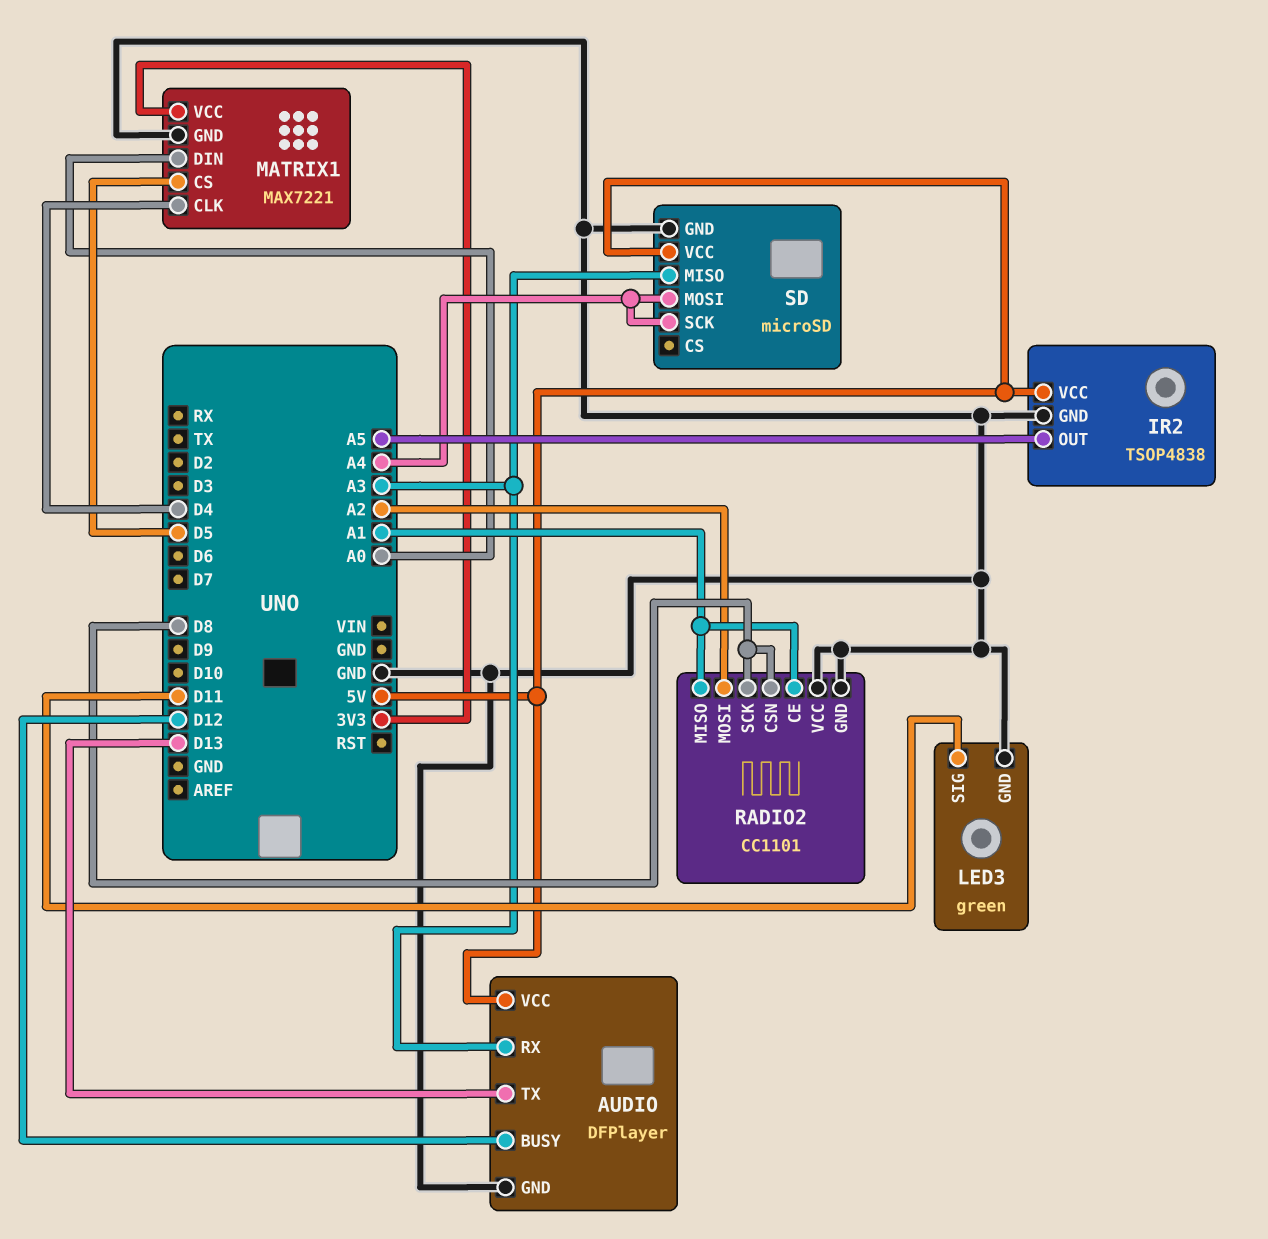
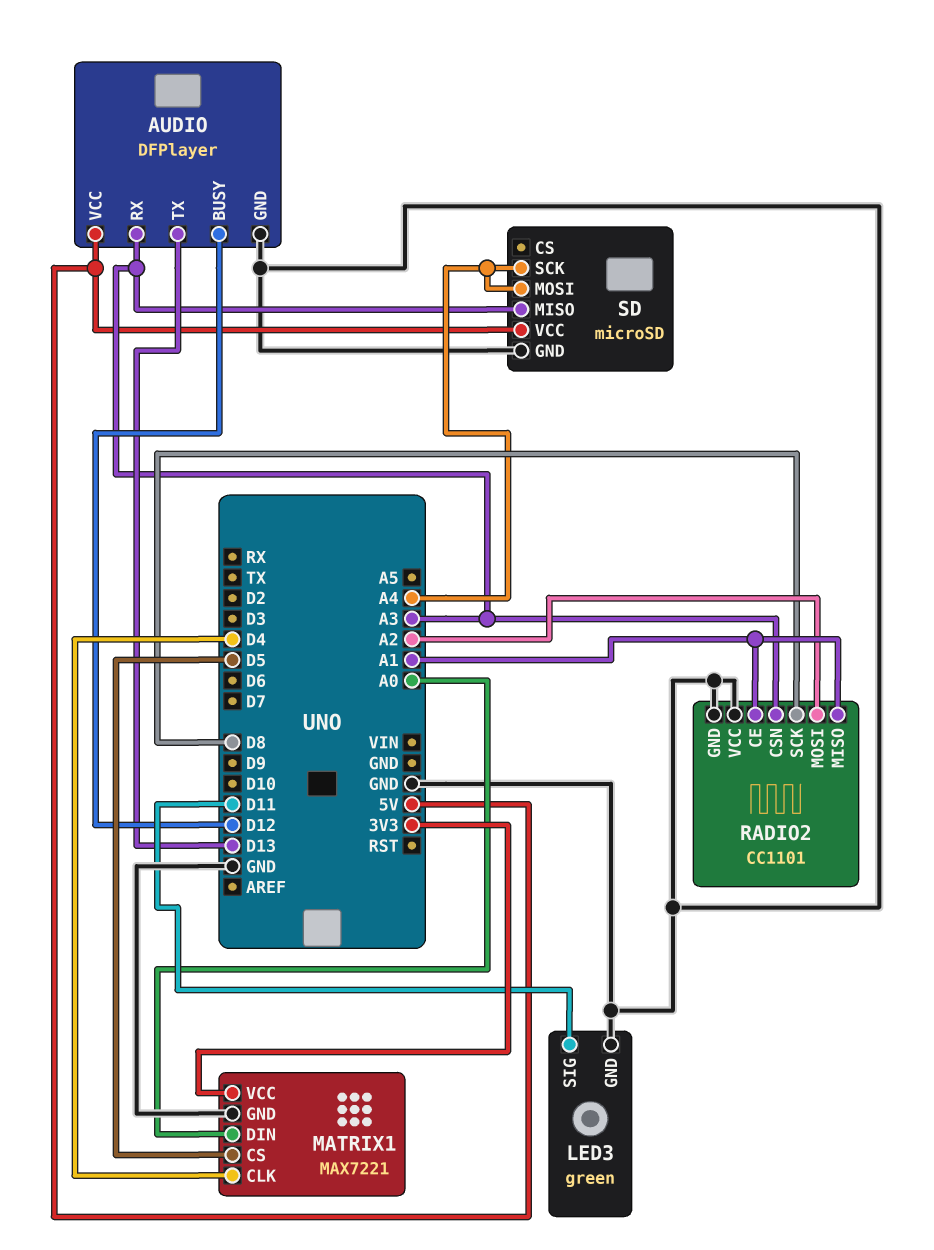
IR2: TSOP4838 -> none
IR2 pin GND: GND -> none
IR2 pin OUT: A5 -> none
IR2 pin VCC: 5V -> none
RADIO2 pin CSN: D8 -> A3

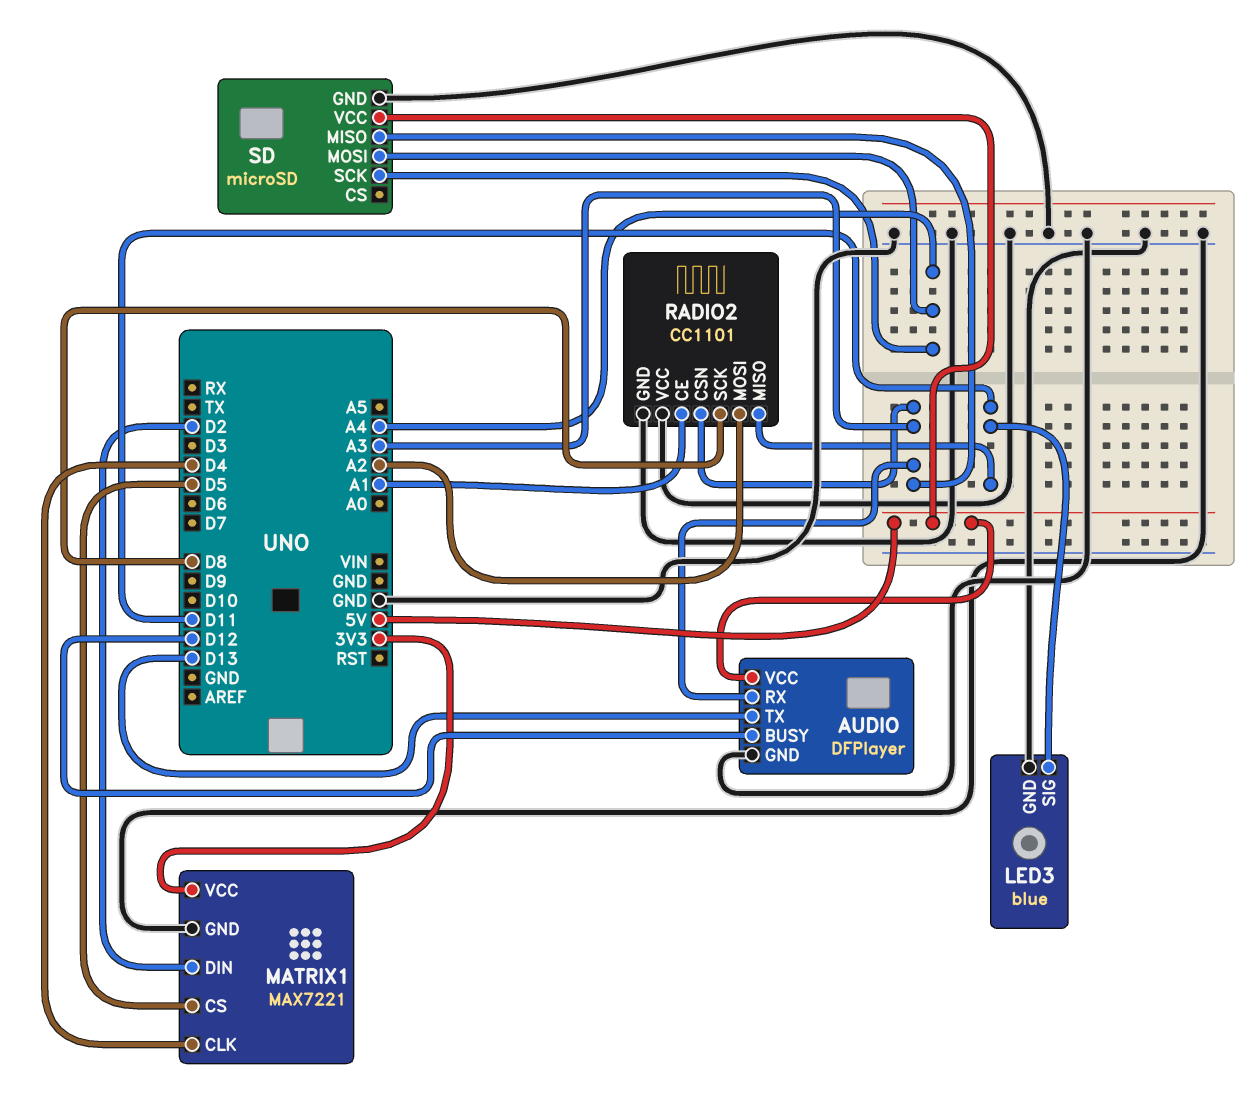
LED3: green -> blue
MATRIX1 pin DIN: A0 -> D2
RADIO2 pin MISO: A1 -> D11

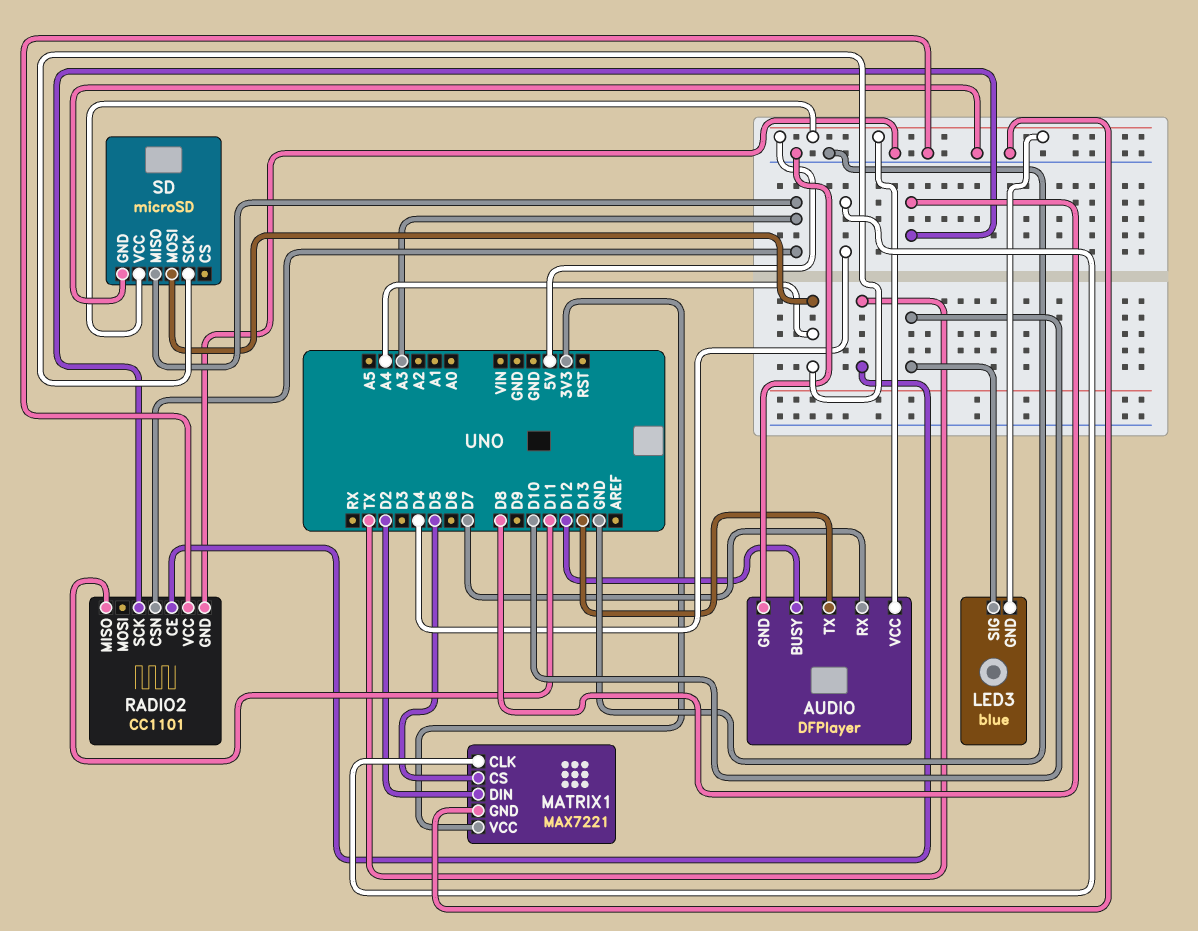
AUDIO pin RX: A3 -> D7
LED3 pin GND: GND -> 5V
LED3 pin SIG: D11 -> D10
RADIO2 pin CE: A1 -> TX
RADIO2 pin MOSI: A2 -> none

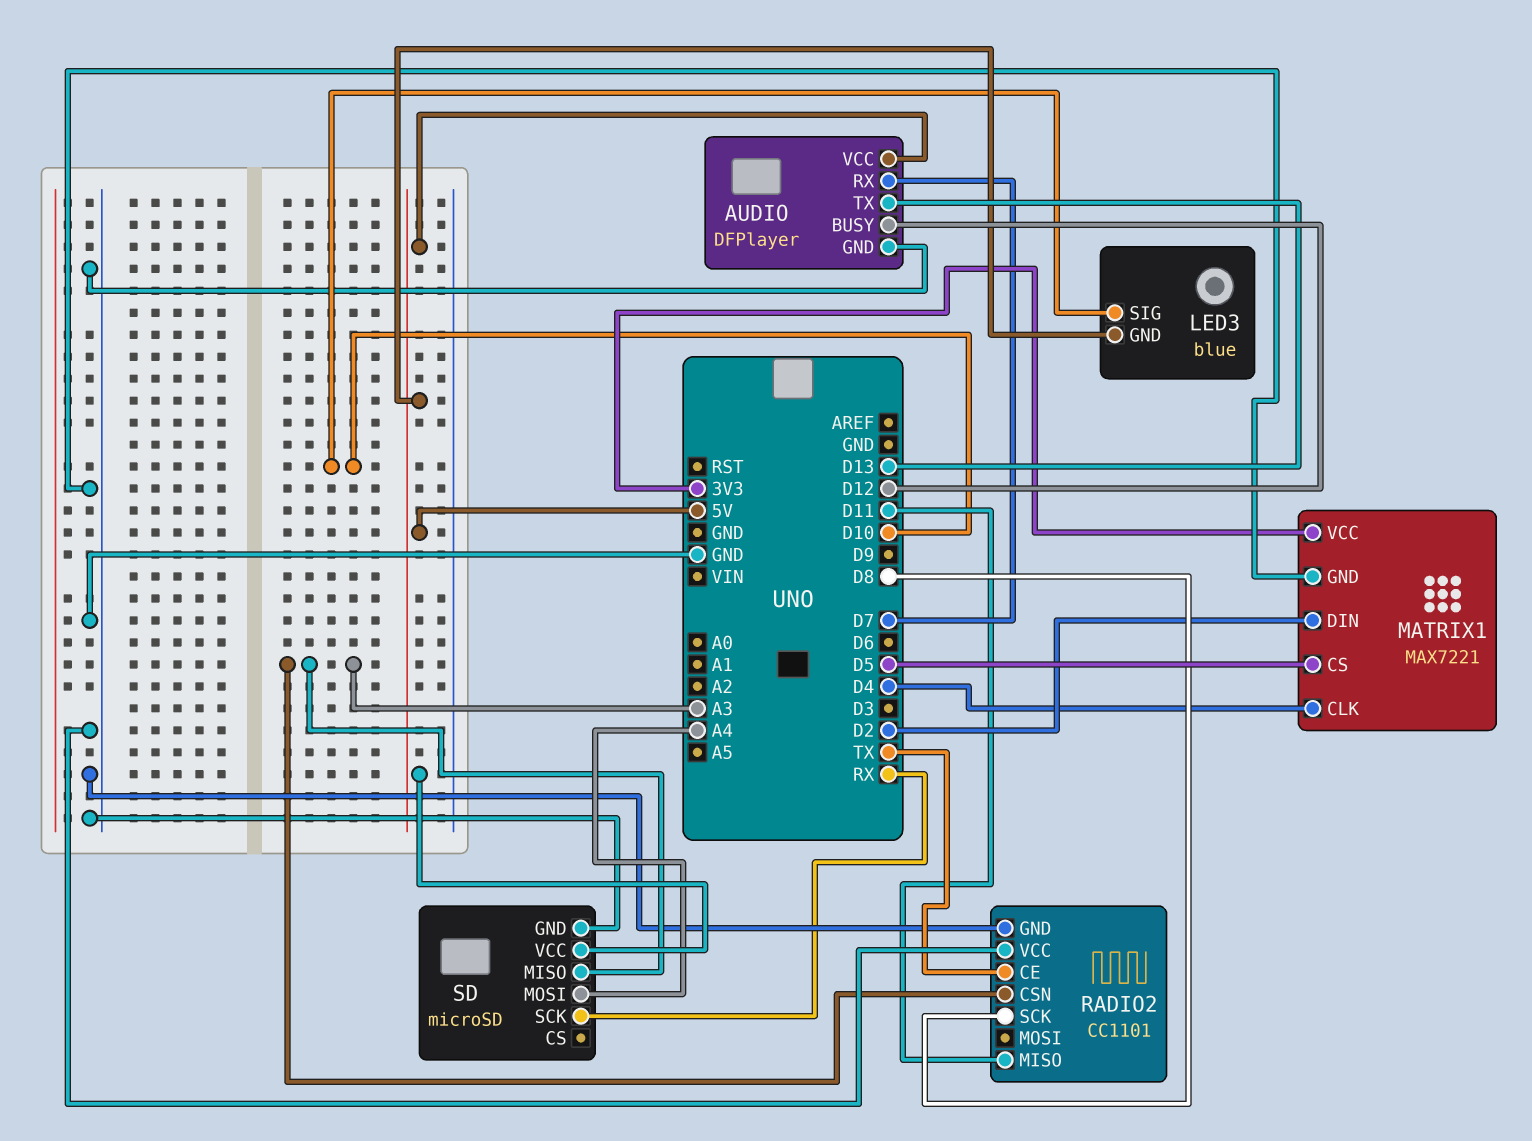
SD pin SCK: A4 -> RX

